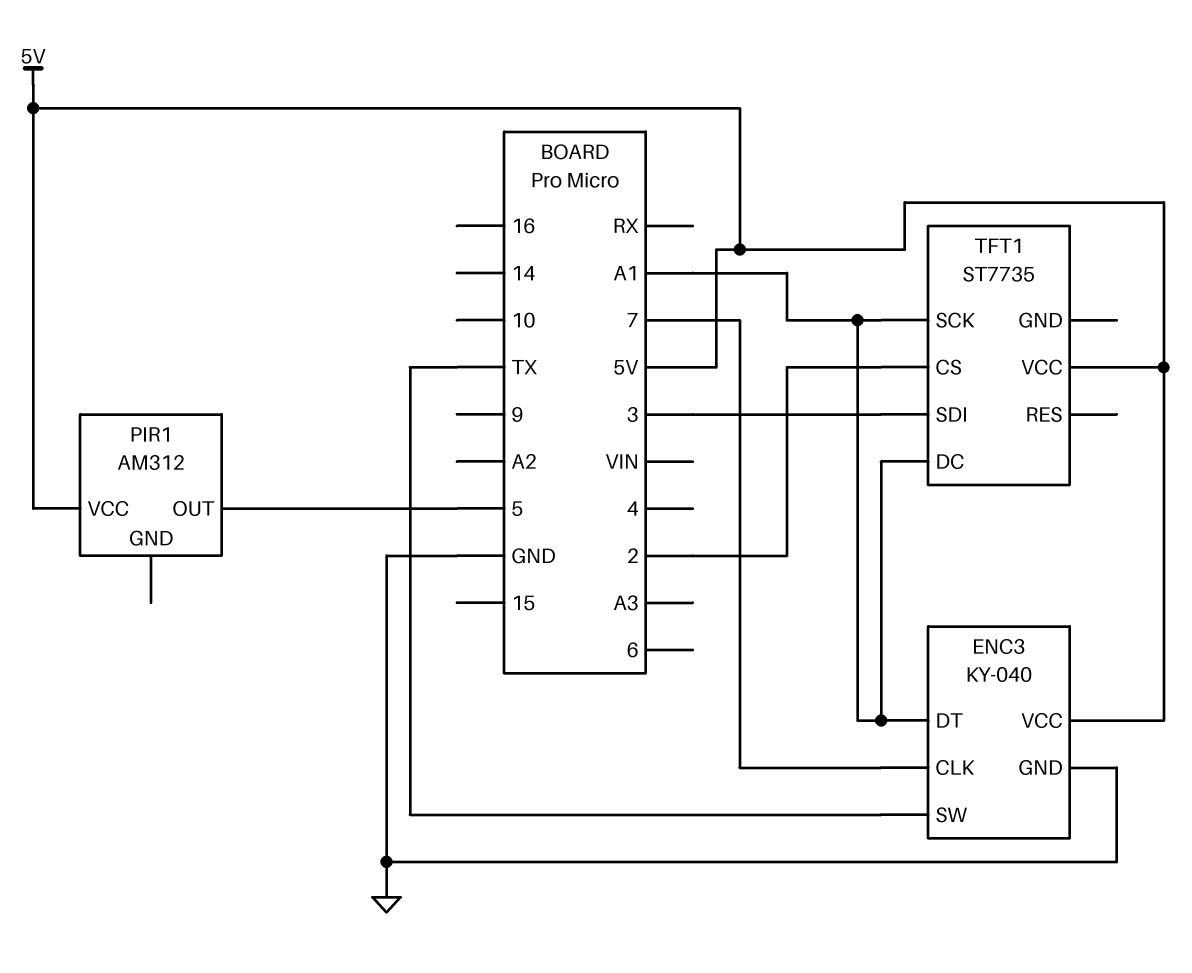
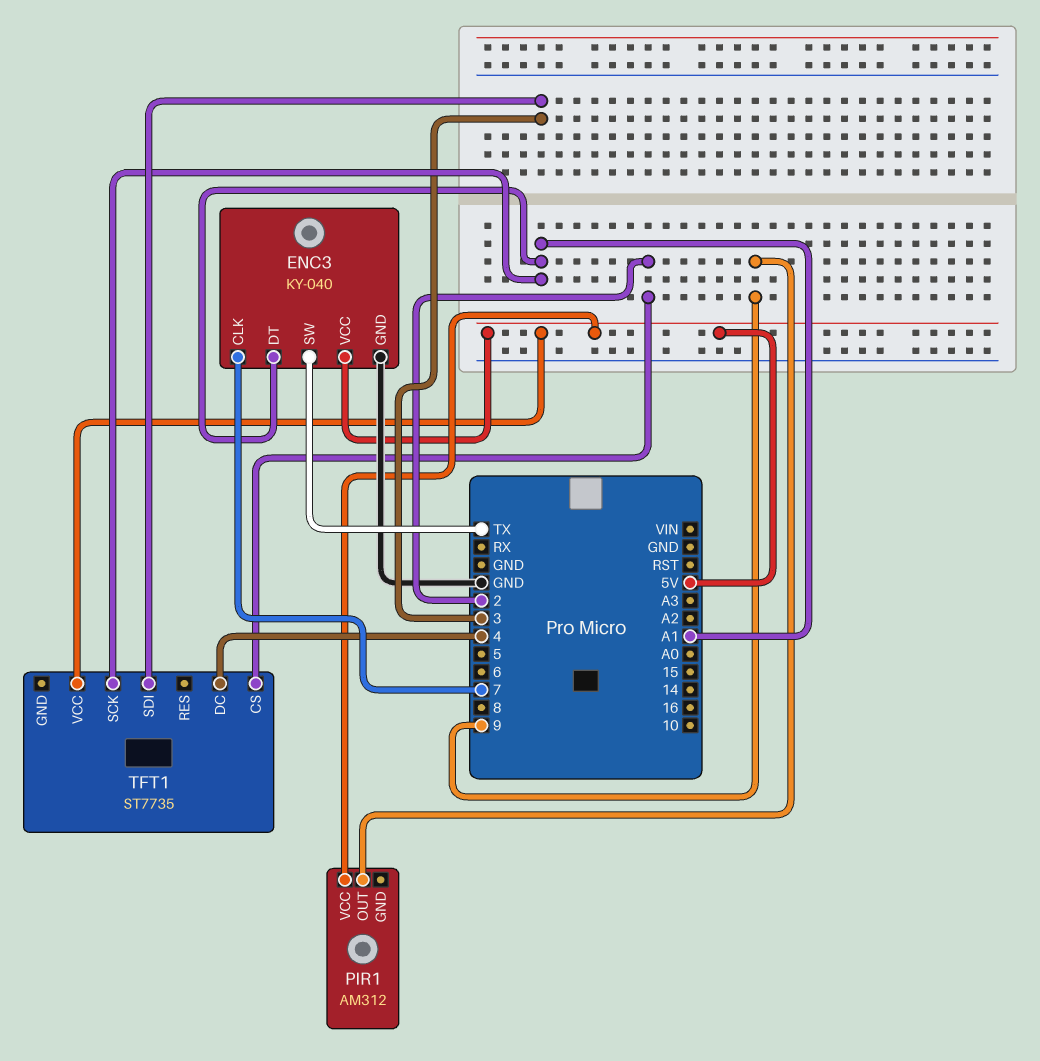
PIR1 pin OUT: 5 -> 9
TFT1 pin DC: A1 -> 4

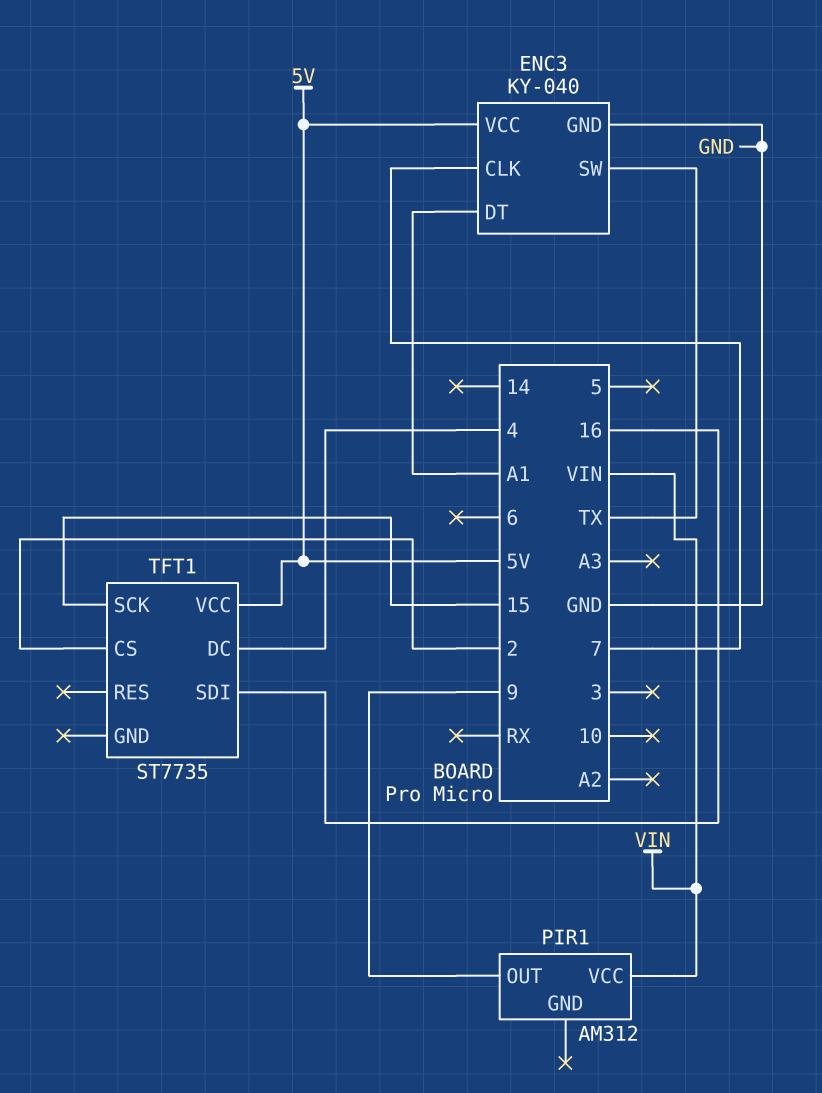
PIR1 pin VCC: 5V -> VIN
TFT1 pin SCK: A1 -> 15
TFT1 pin SDI: 3 -> 16

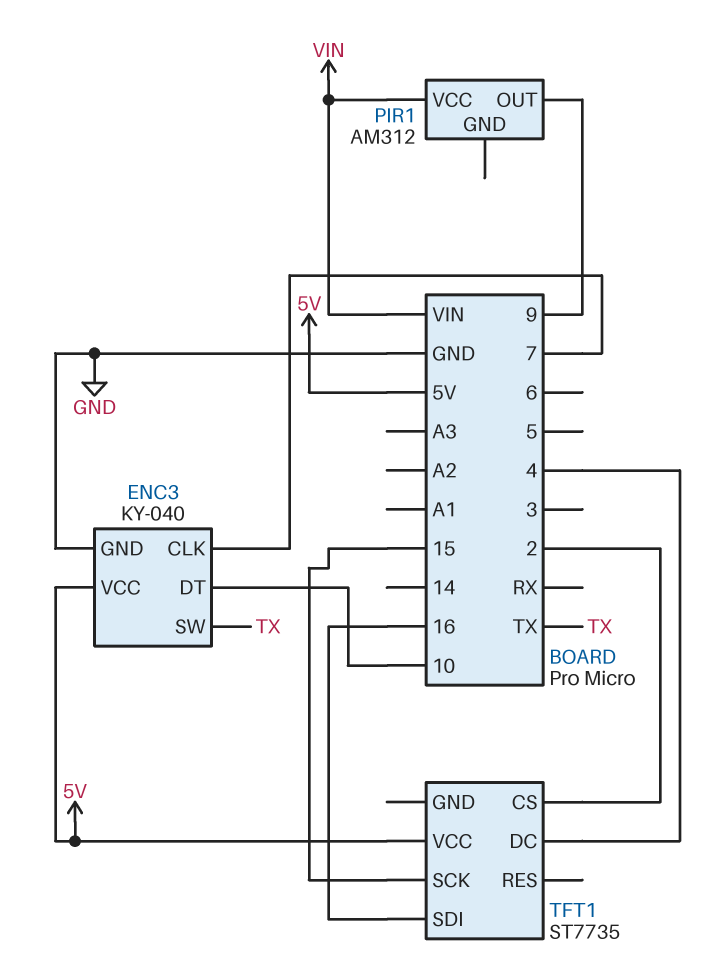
ENC3 pin DT: A1 -> 10

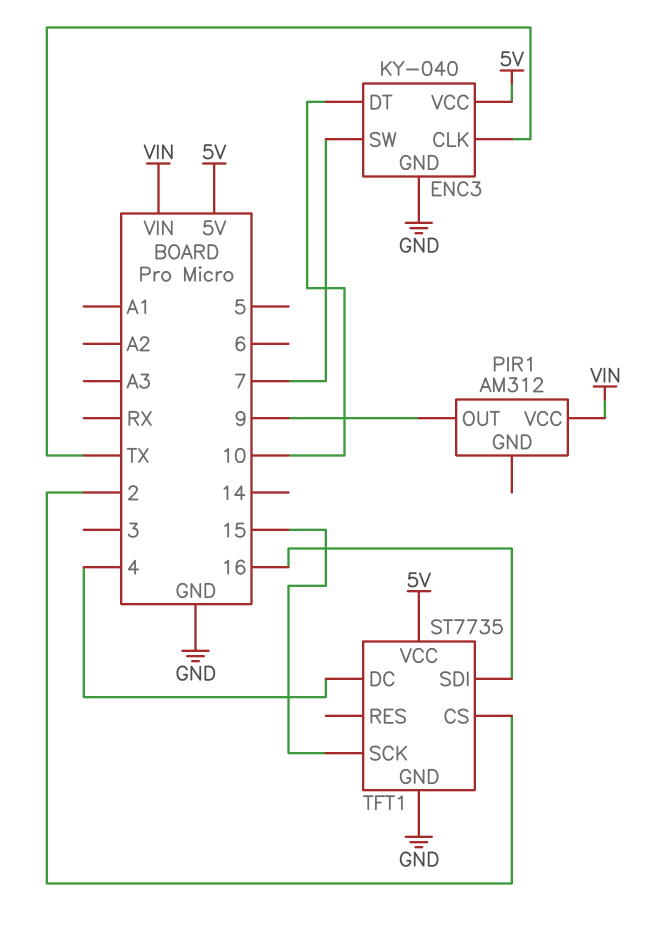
ENC3 pin CLK: 7 -> TX
ENC3 pin SW: TX -> 7
TFT1 pin GND: none -> GND

